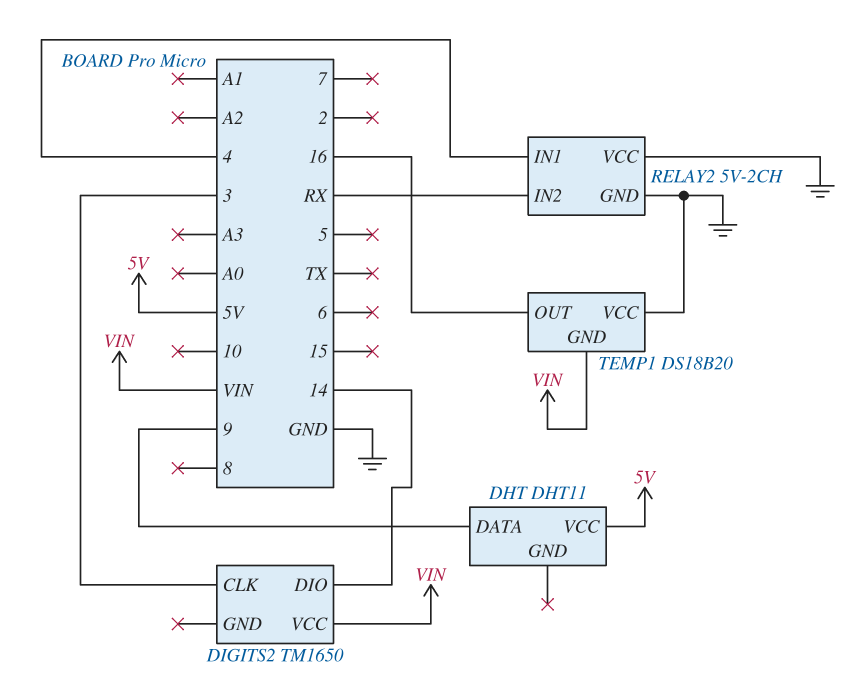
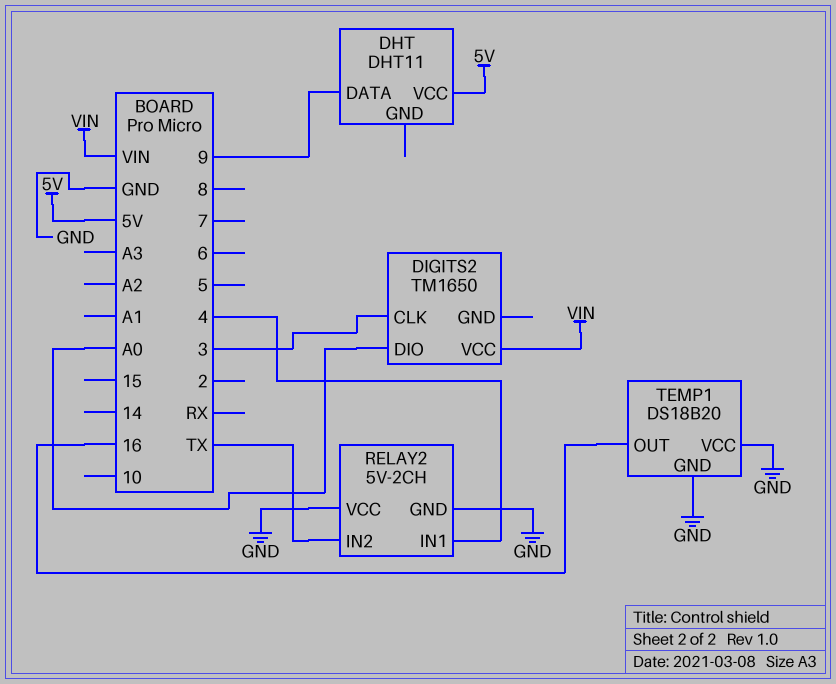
DIGITS2 pin DIO: 14 -> A0
RELAY2 pin IN2: RX -> TX
TEMP1 pin GND: VIN -> GND

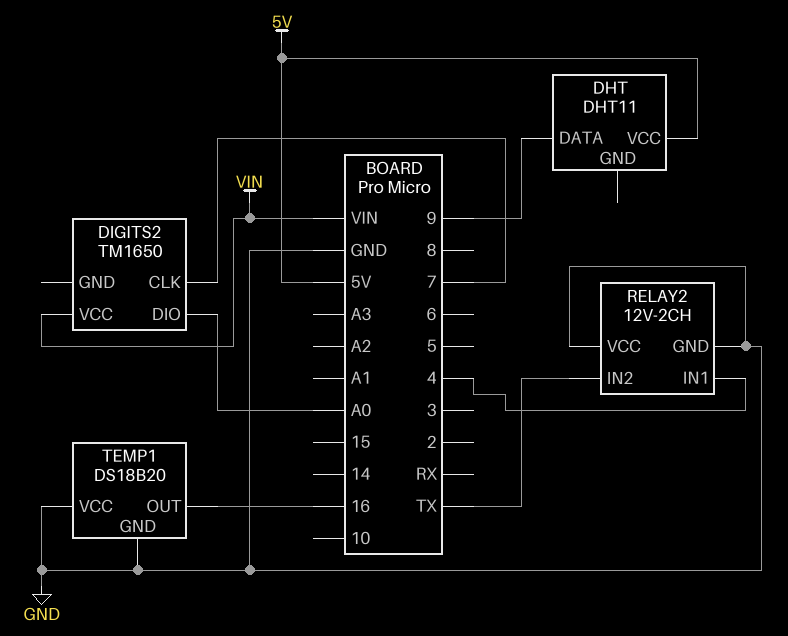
DIGITS2 pin CLK: 3 -> 7
RELAY2: 5V-2CH -> 12V-2CH

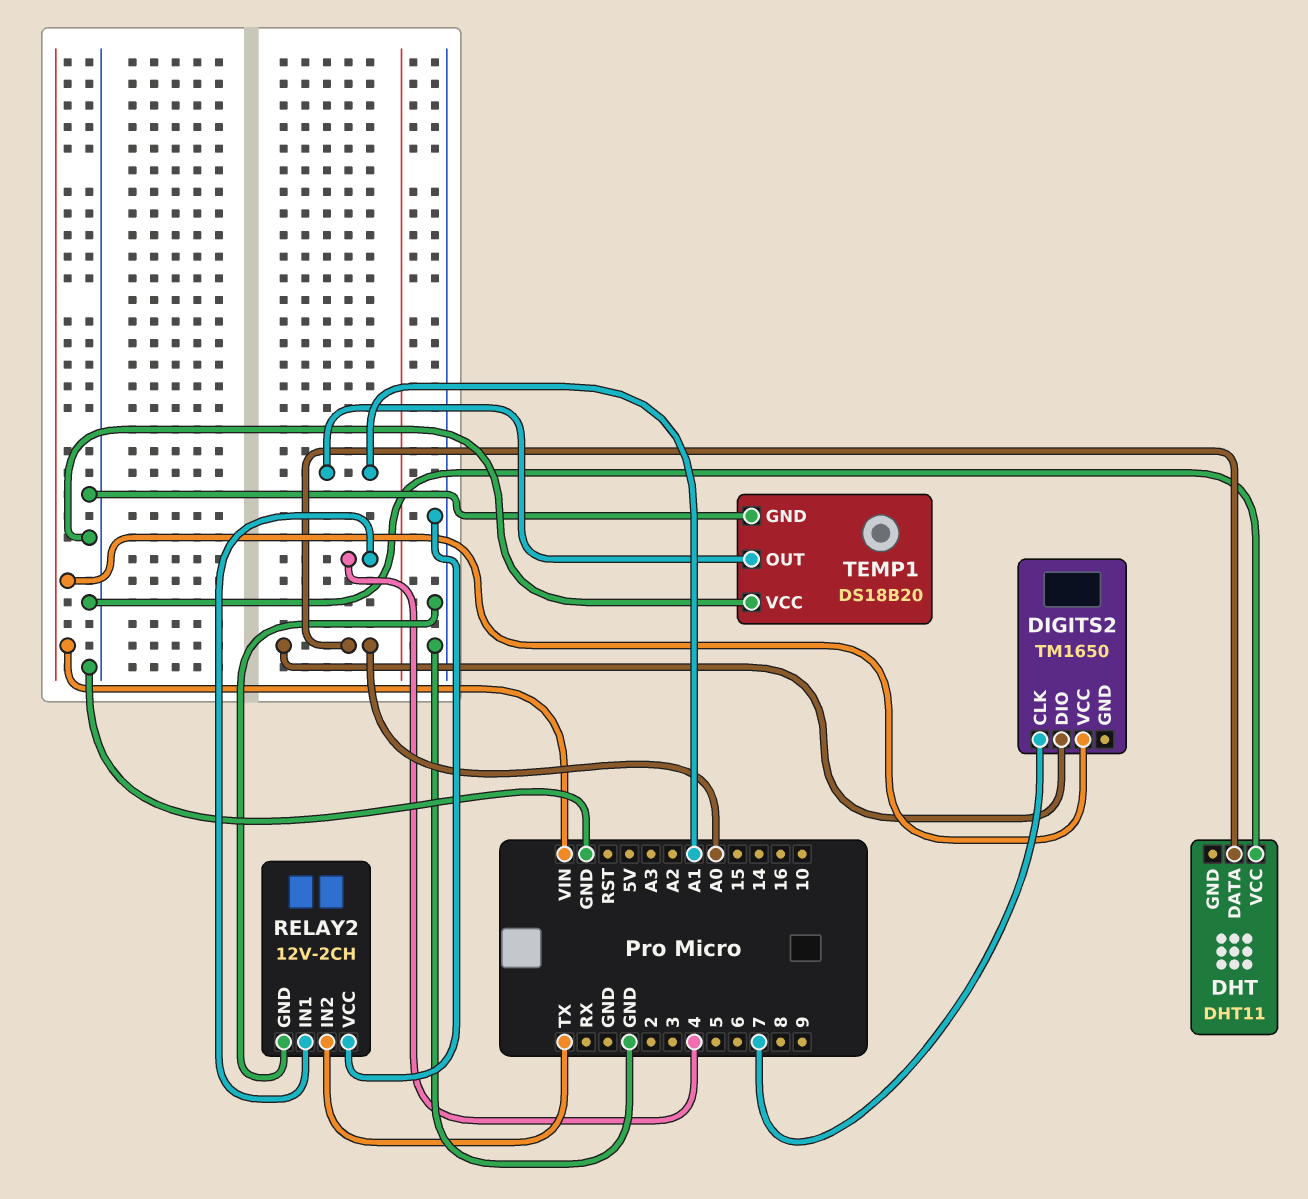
DHT pin DATA: 9 -> A0
DHT pin VCC: 5V -> GND
TEMP1 pin OUT: 16 -> A1

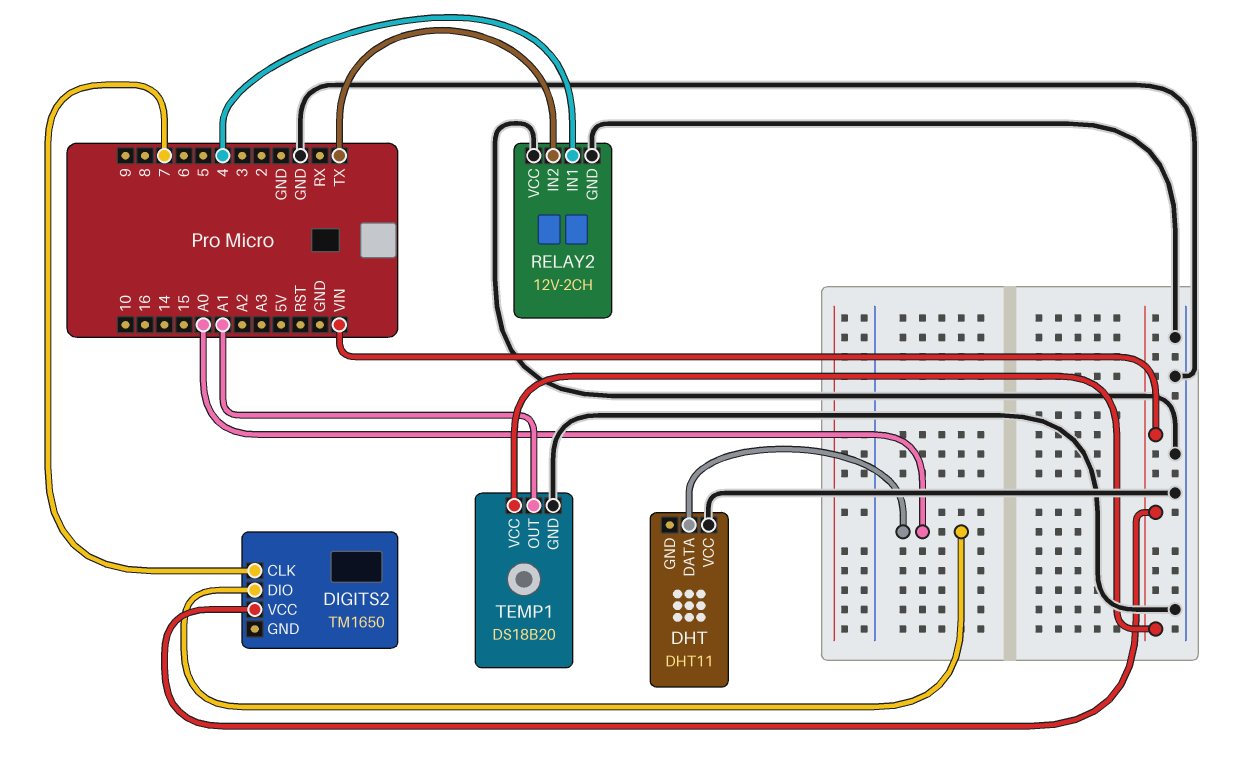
TEMP1 pin VCC: GND -> VIN

